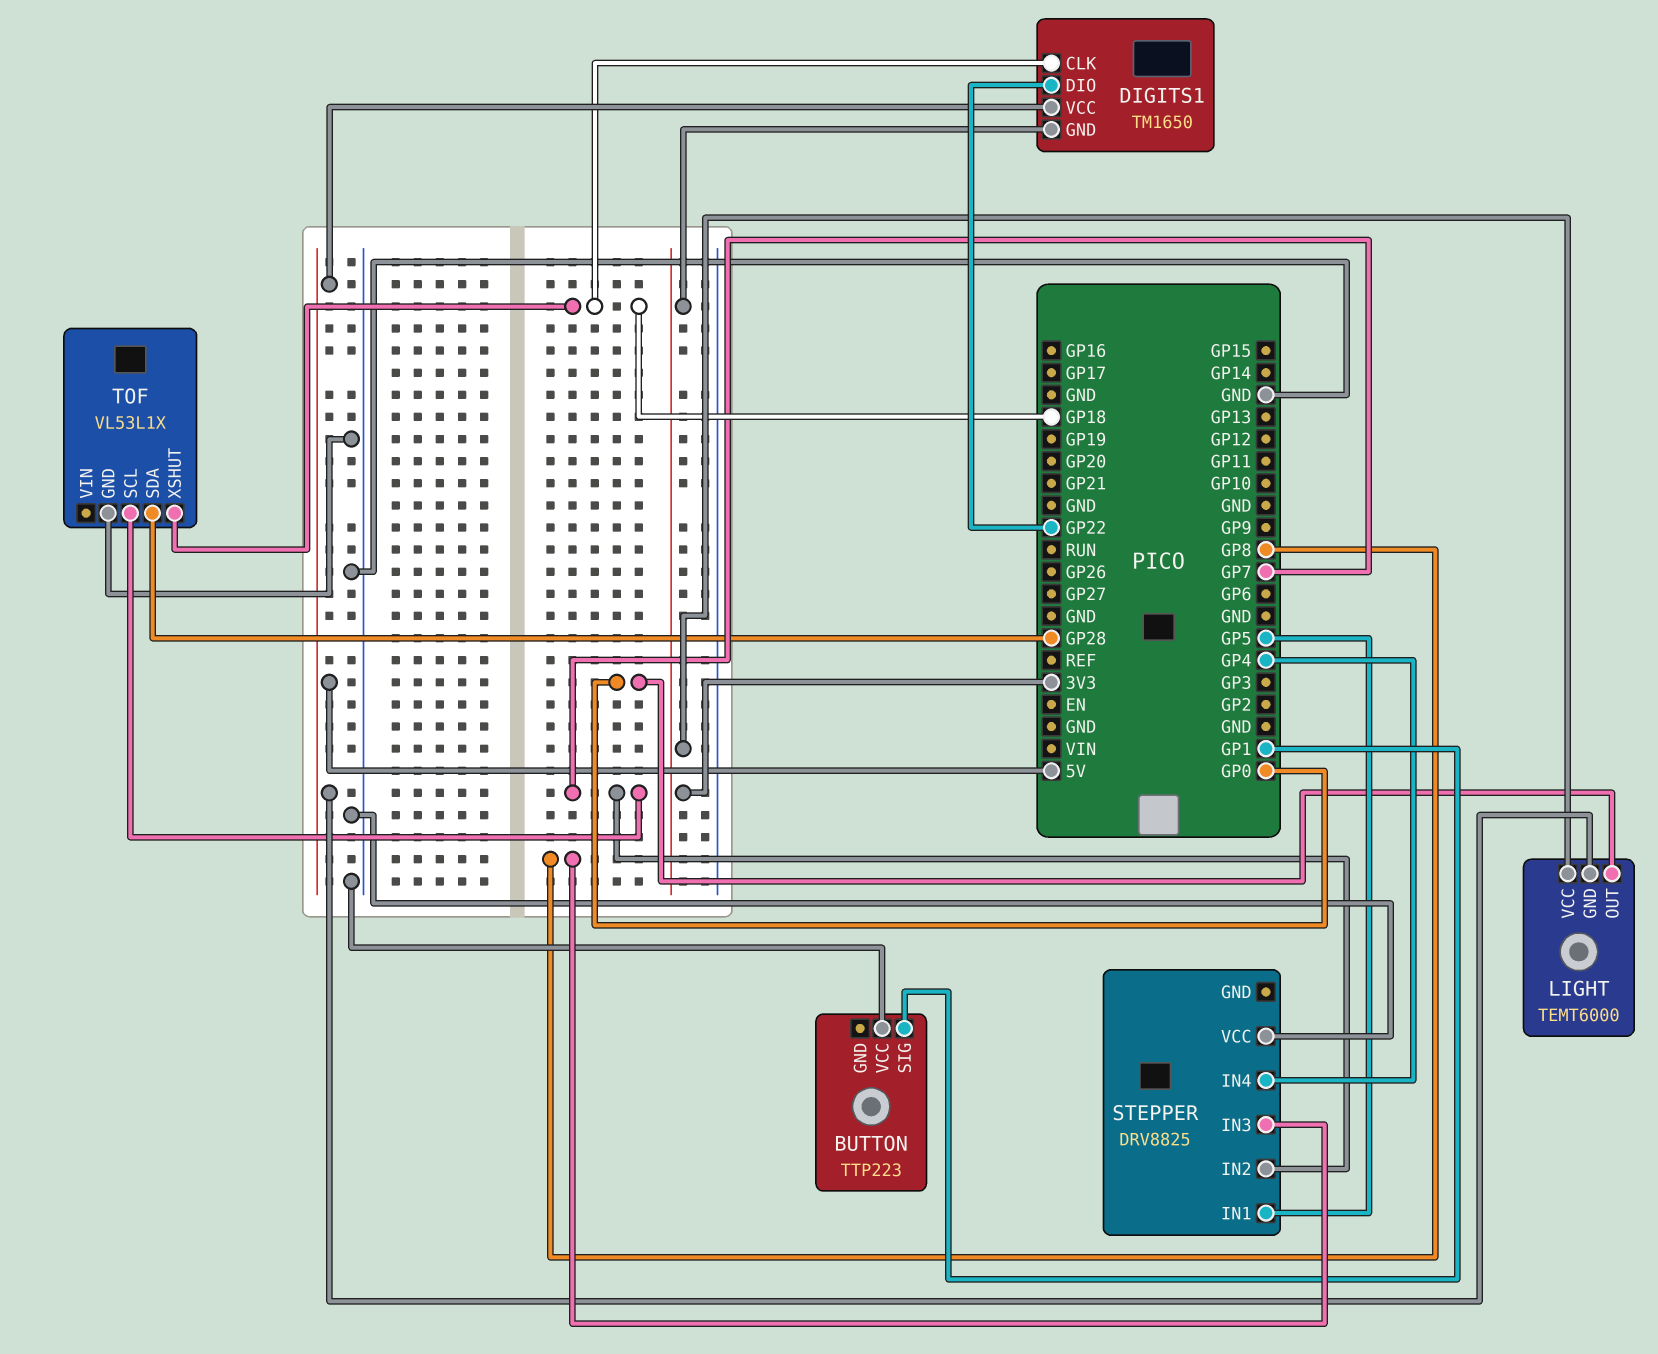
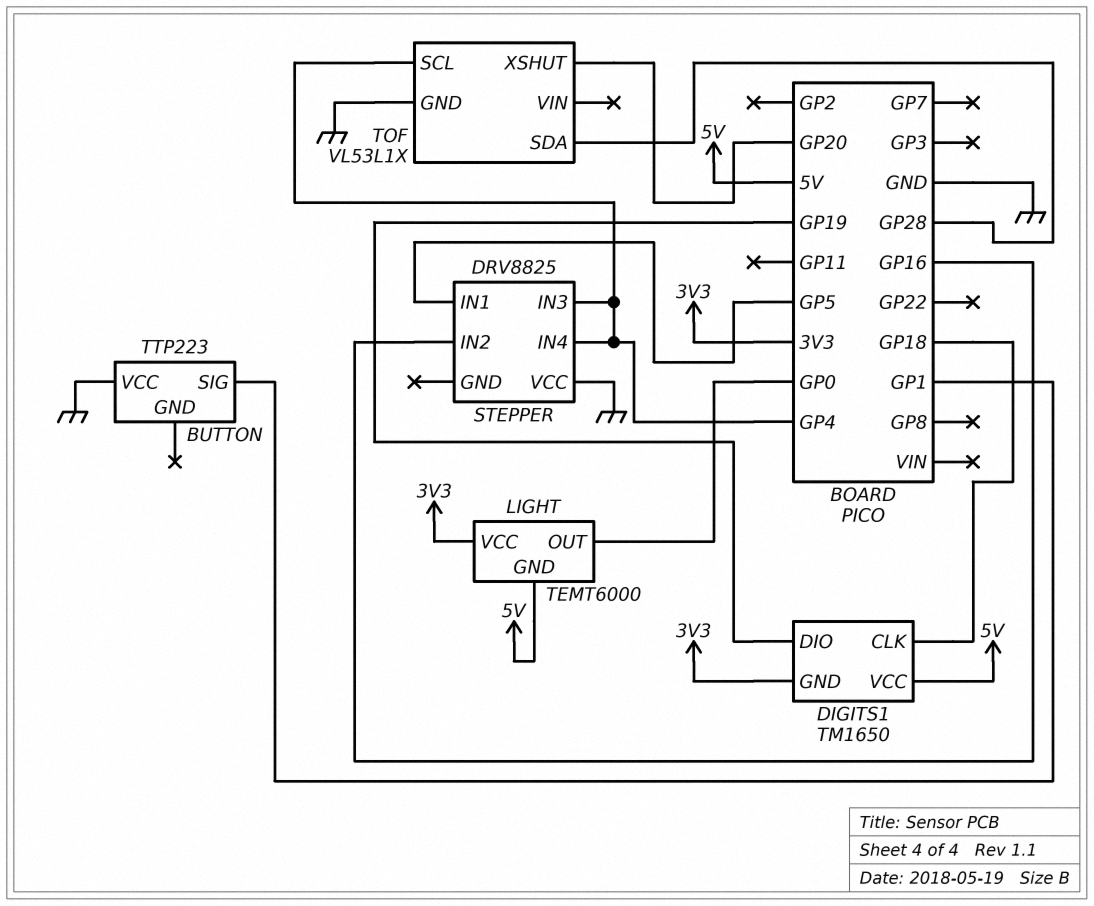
DIGITS1 pin DIO: GP22 -> GP19
STEPPER pin IN2: GP7 -> GP16
STEPPER pin IN3: GP8 -> GP4
TOF pin SCL: GP7 -> GP4
TOF pin XSHUT: GP18 -> GP20

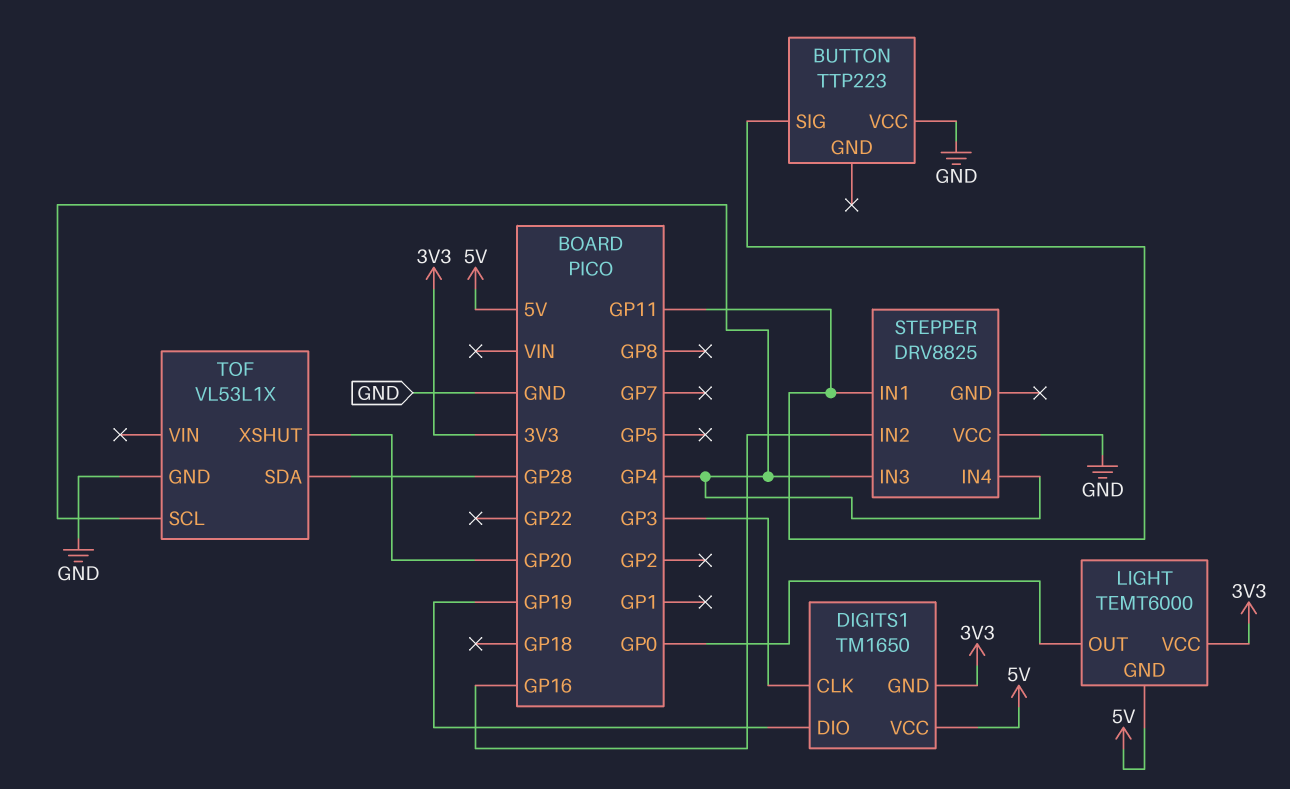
BUTTON pin SIG: GP1 -> GP11
DIGITS1 pin CLK: GP18 -> GP3
STEPPER pin IN1: GP5 -> GP11

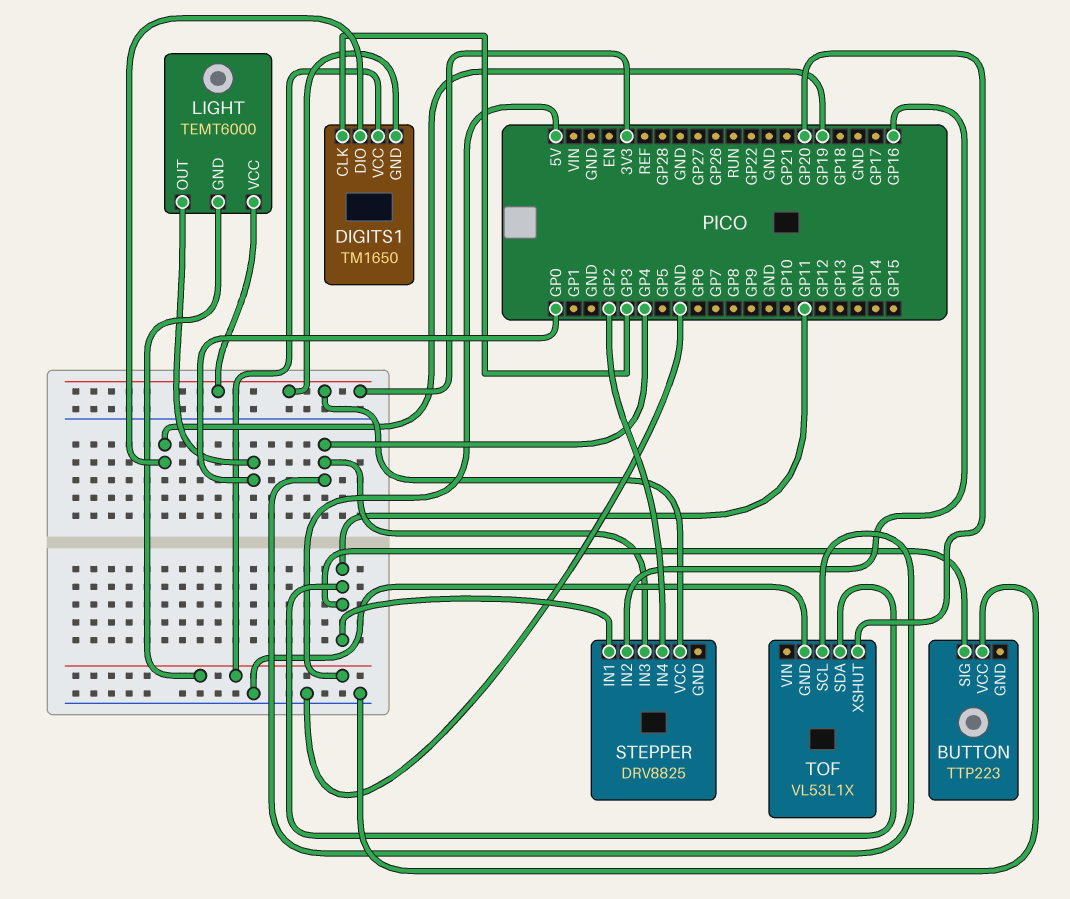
STEPPER pin IN4: GP4 -> GP2
STEPPER pin VCC: GND -> 3V3
TOF pin SDA: GP28 -> GP11

